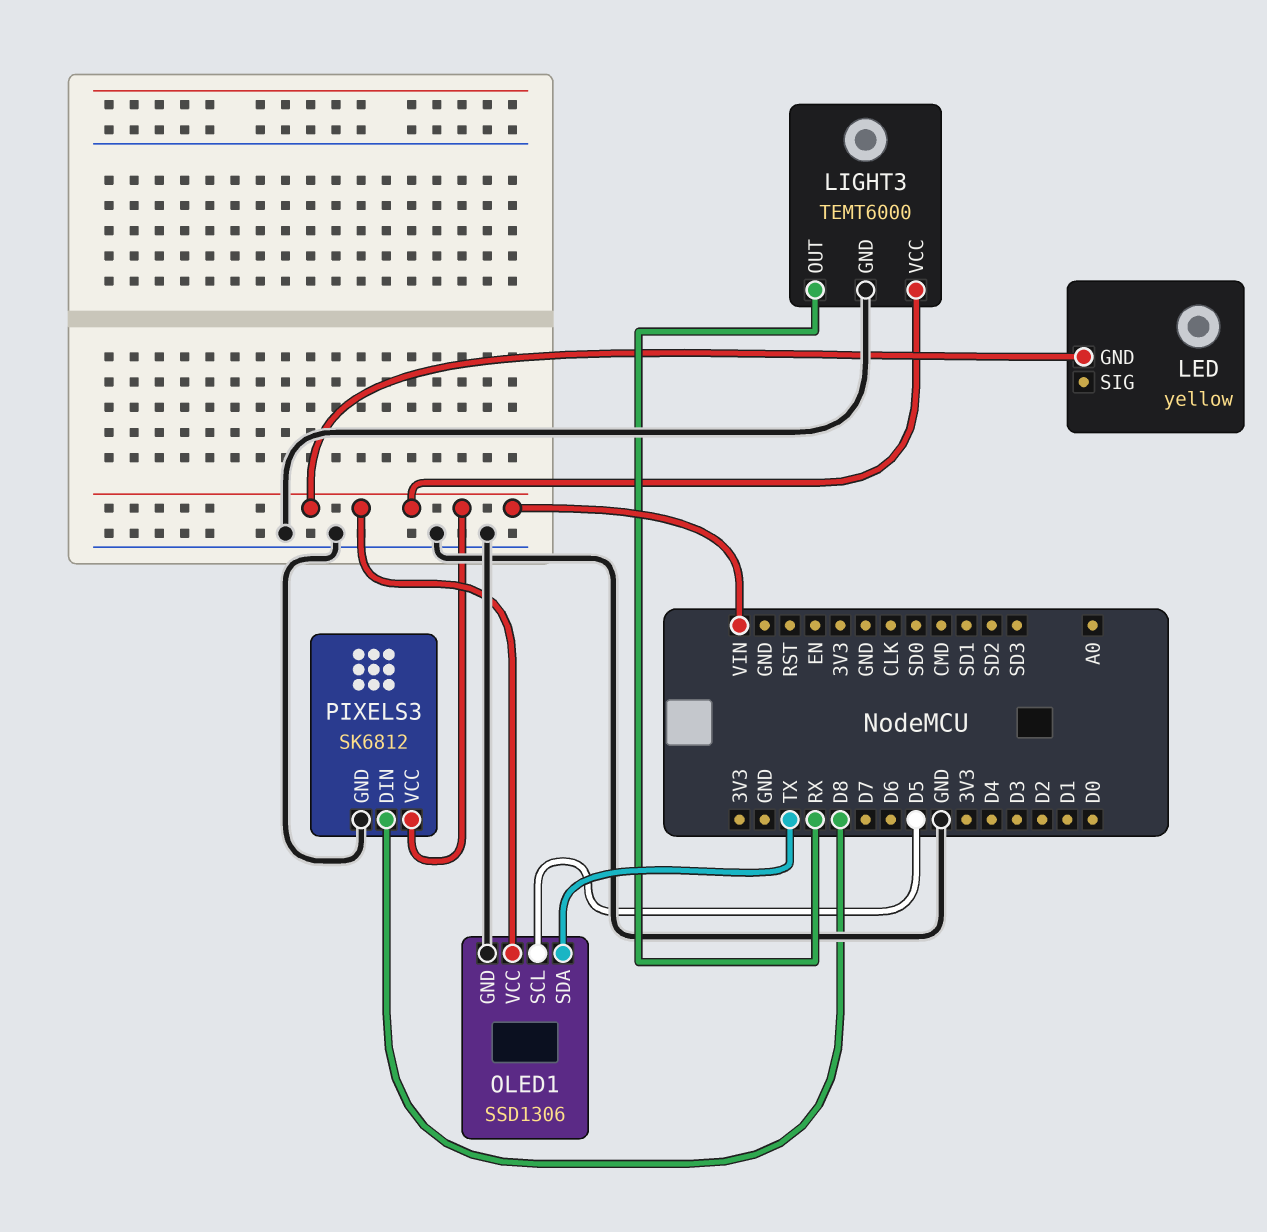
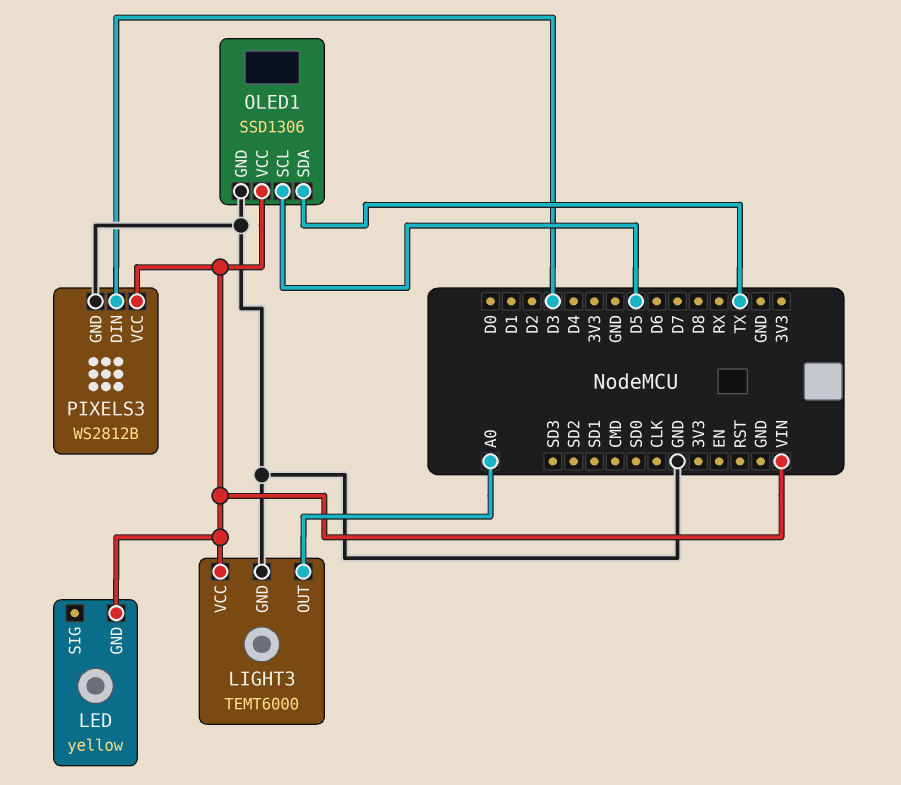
LIGHT3 pin OUT: RX -> A0
PIXELS3: SK6812 -> WS2812B
PIXELS3 pin DIN: D8 -> D3

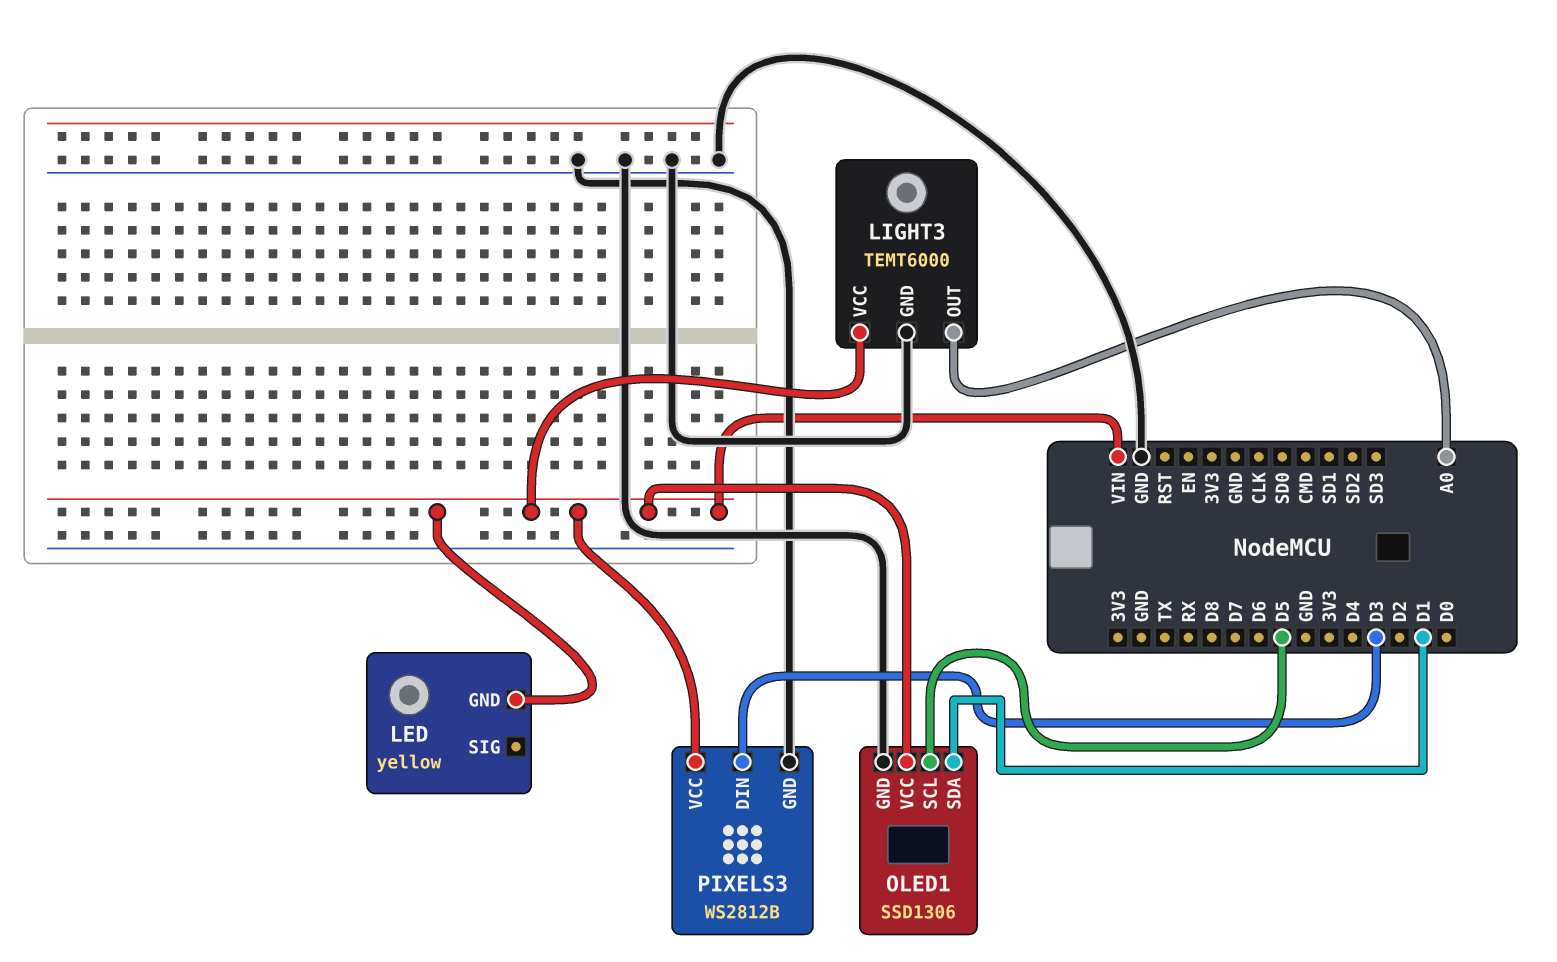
OLED1 pin SDA: TX -> D1

